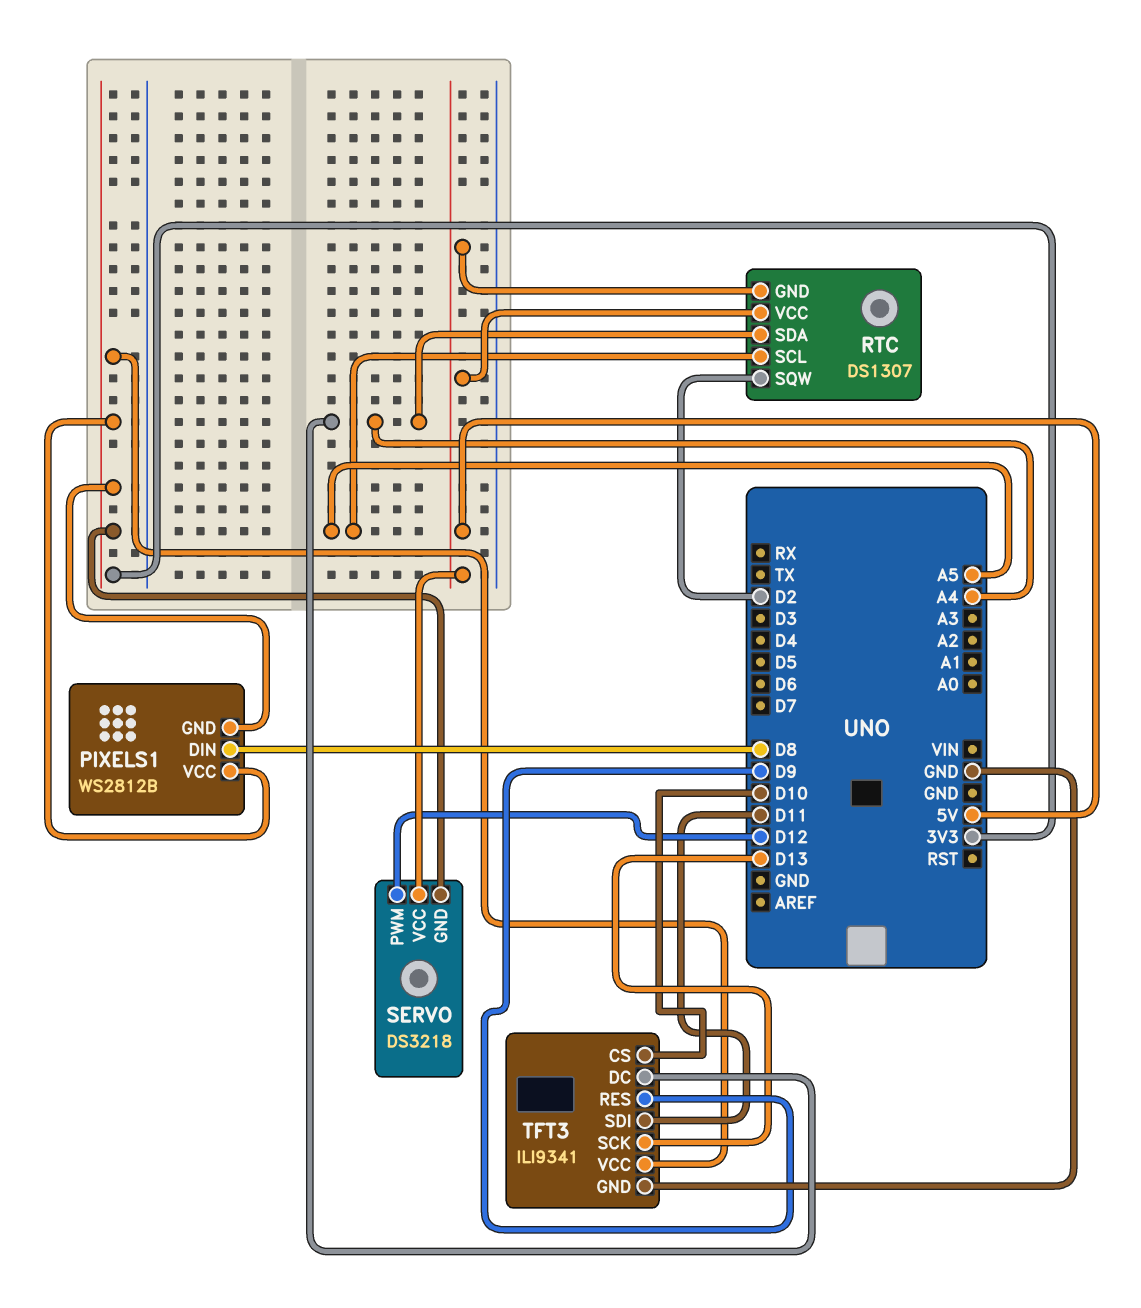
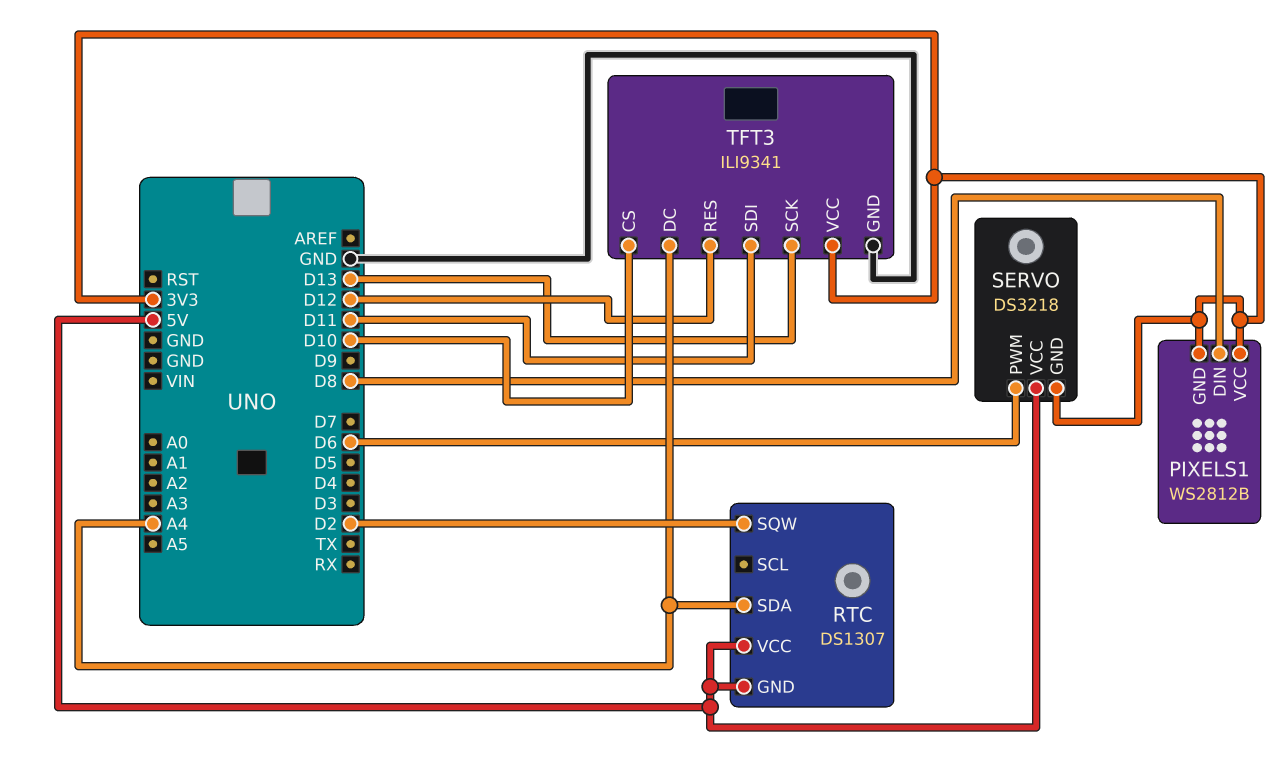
RTC pin SCL: A5 -> none
SERVO pin PWM: D12 -> D6
TFT3 pin RES: D9 -> D12

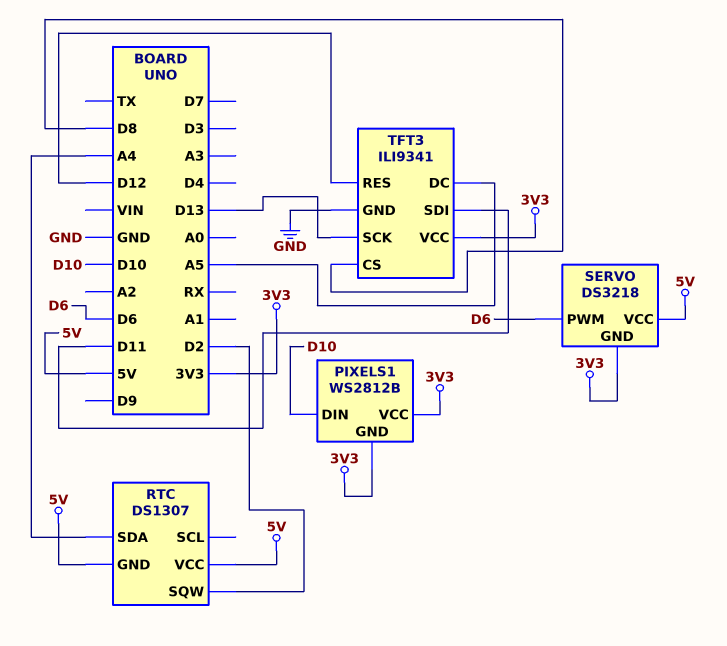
PIXELS1 pin DIN: D8 -> D10
TFT3 pin CS: D10 -> D8
TFT3 pin DC: A4 -> A5

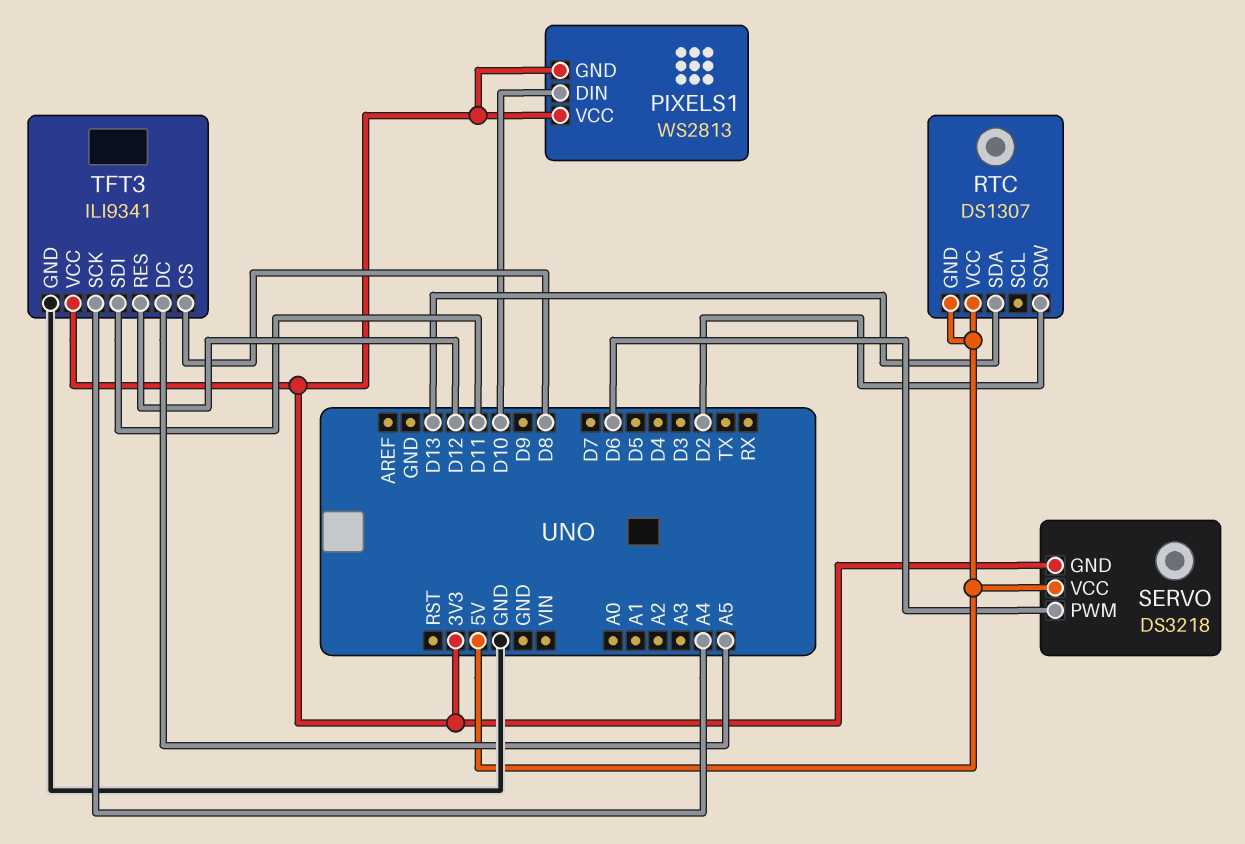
PIXELS1: WS2812B -> WS2813
RTC pin SDA: A4 -> D13
TFT3 pin SCK: D13 -> A4

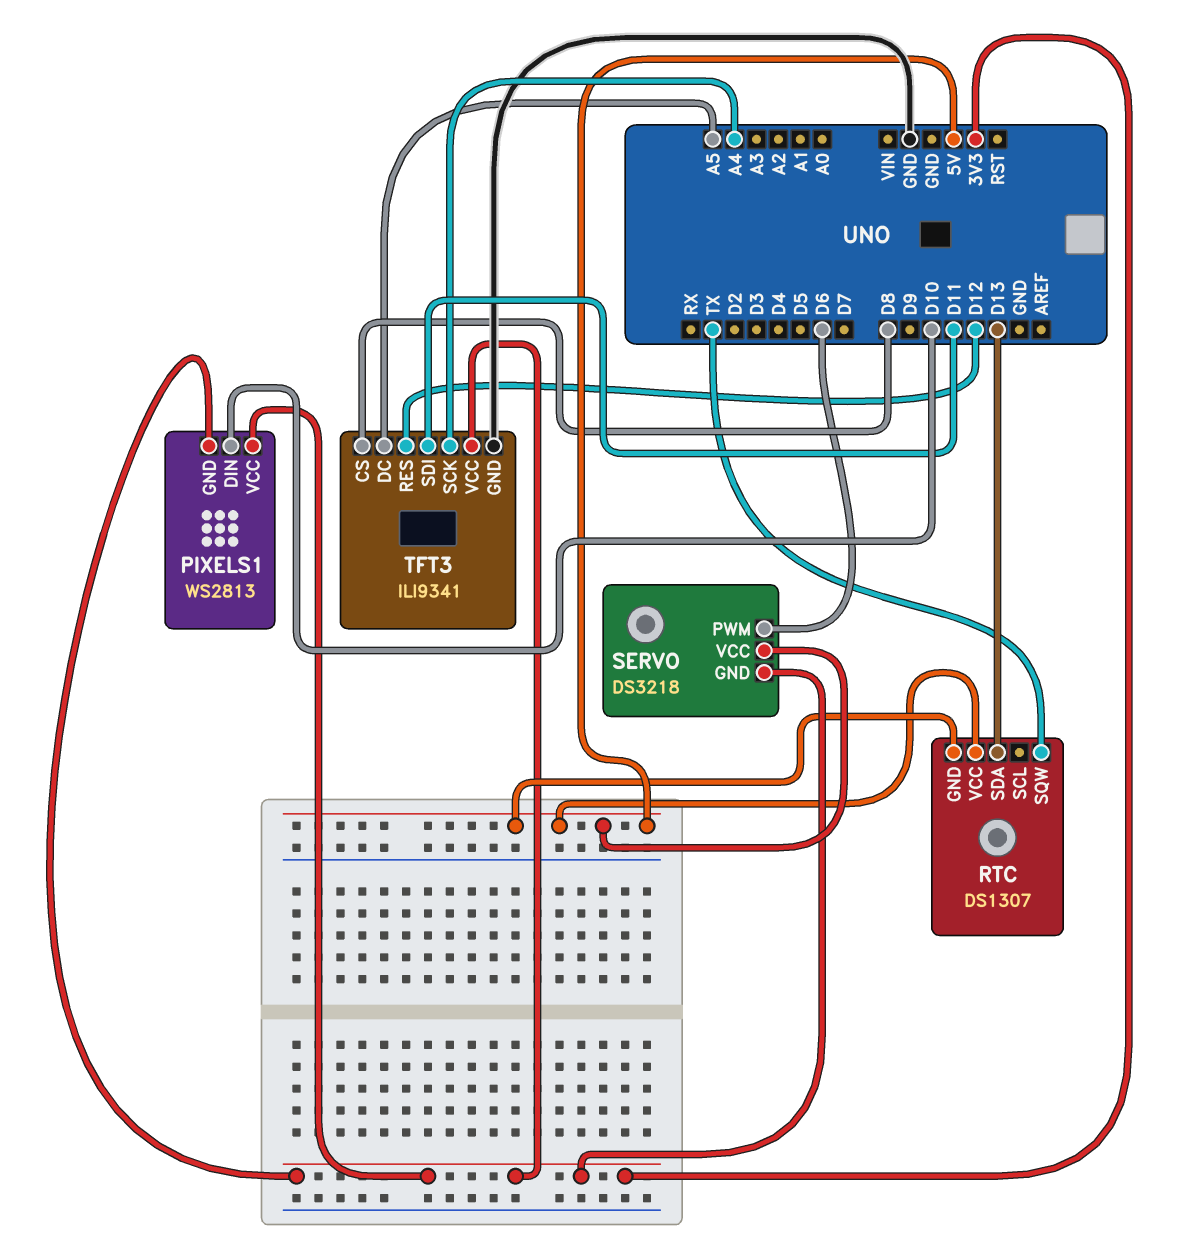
RTC pin SQW: D2 -> TX

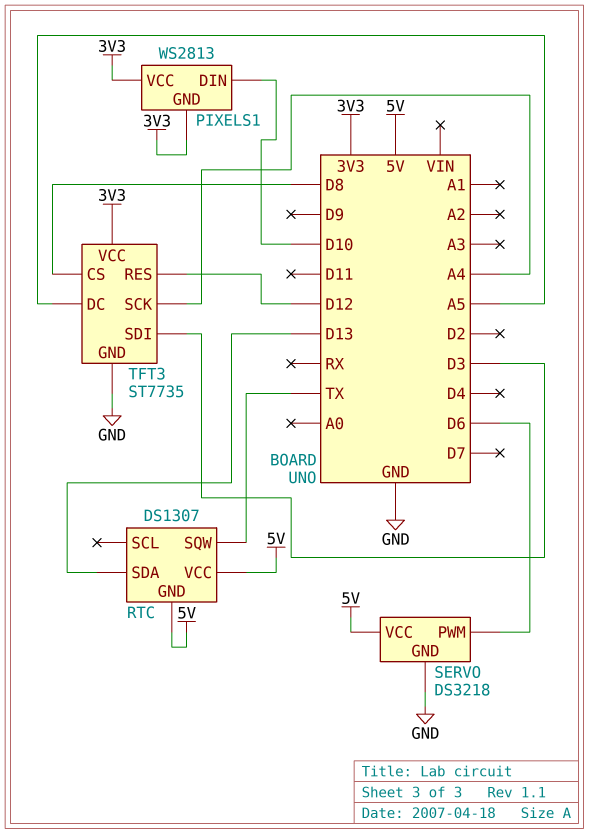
SERVO pin GND: 3V3 -> GND
TFT3: ILI9341 -> ST7735
TFT3 pin SDI: D11 -> D3

